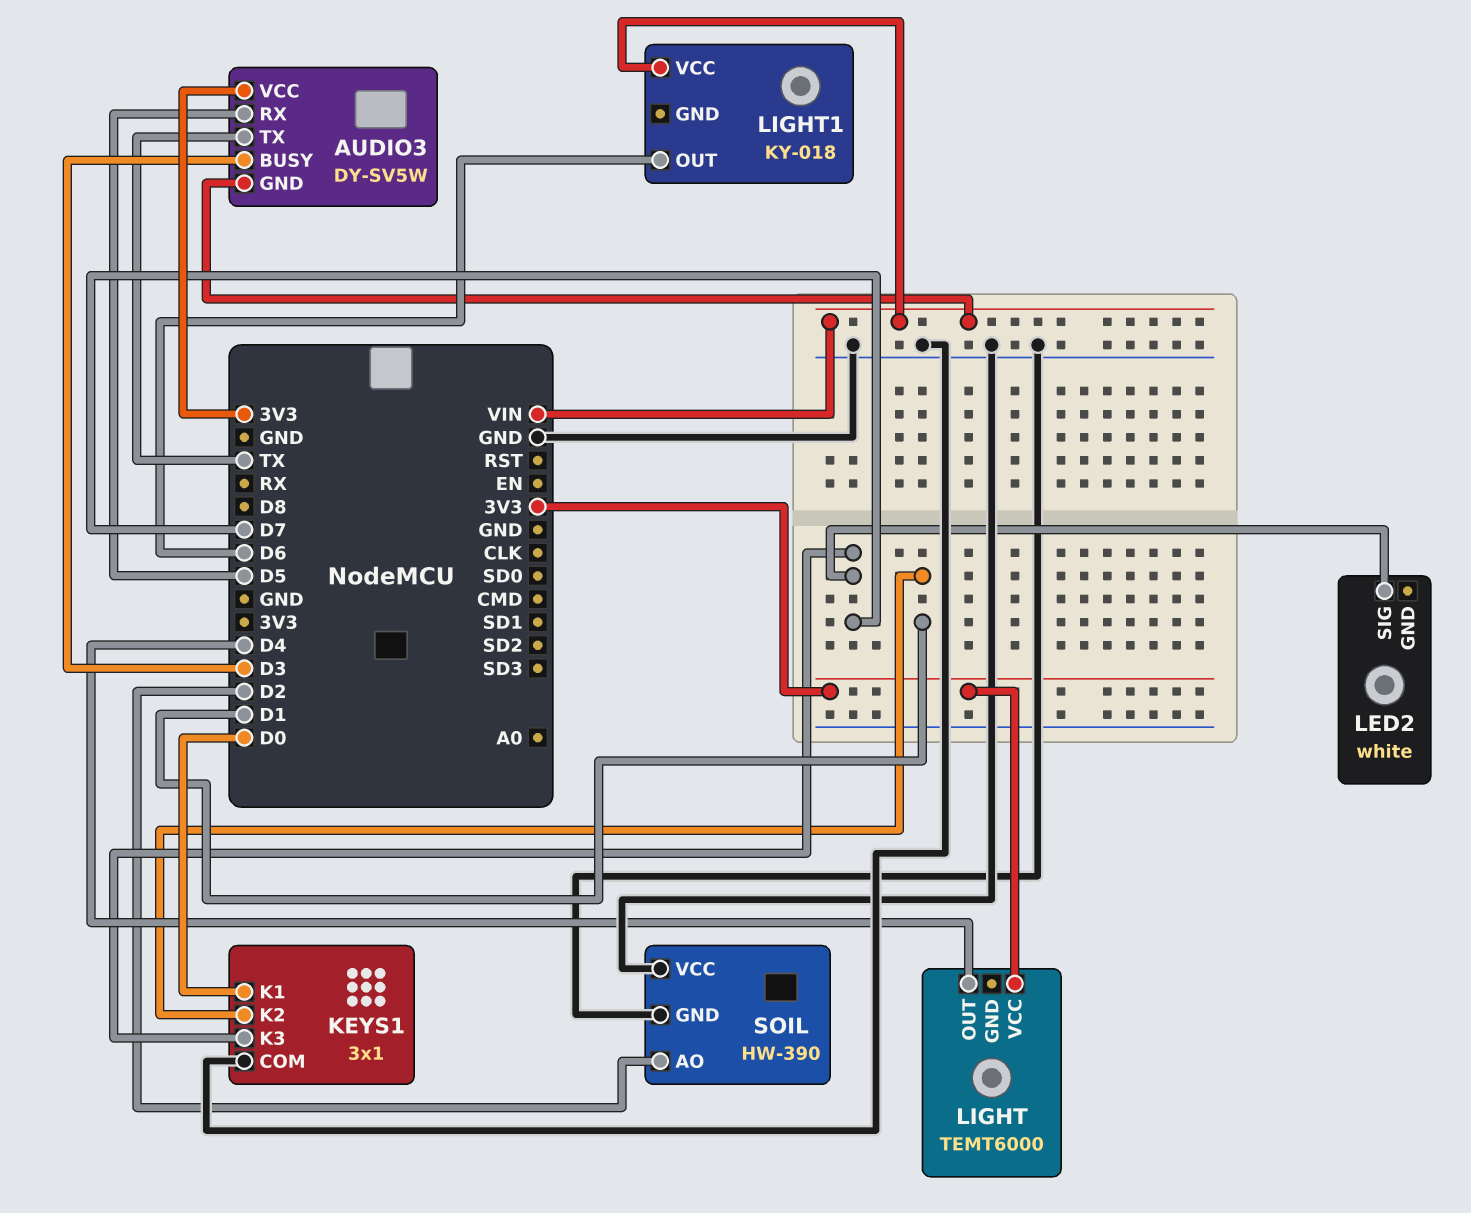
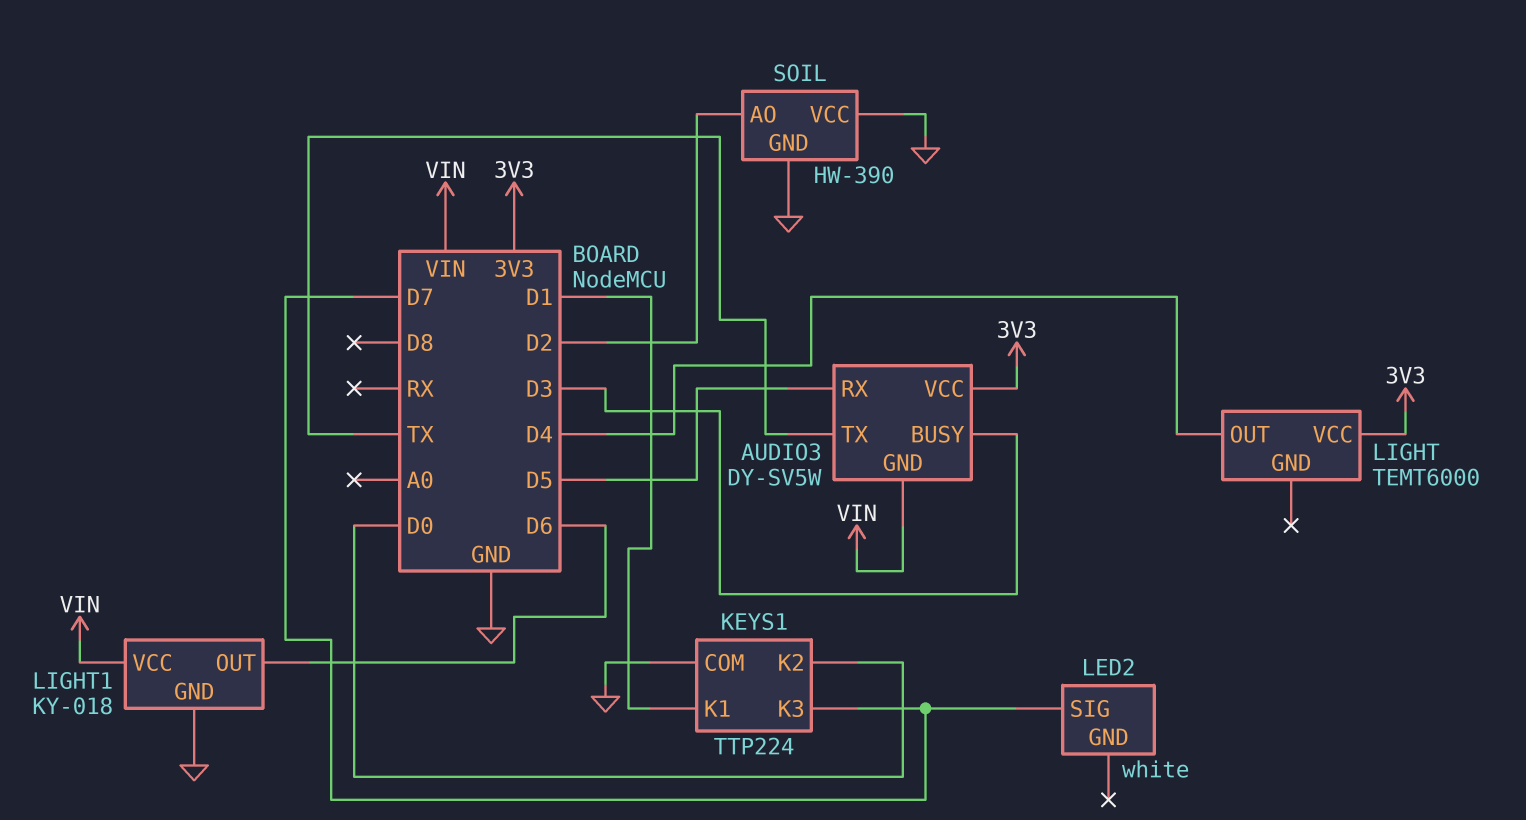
KEYS1: 3x1 -> TTP224
KEYS1 pin K1: D0 -> D1
KEYS1 pin K2: D1 -> D0
LIGHT1 pin GND: none -> GND

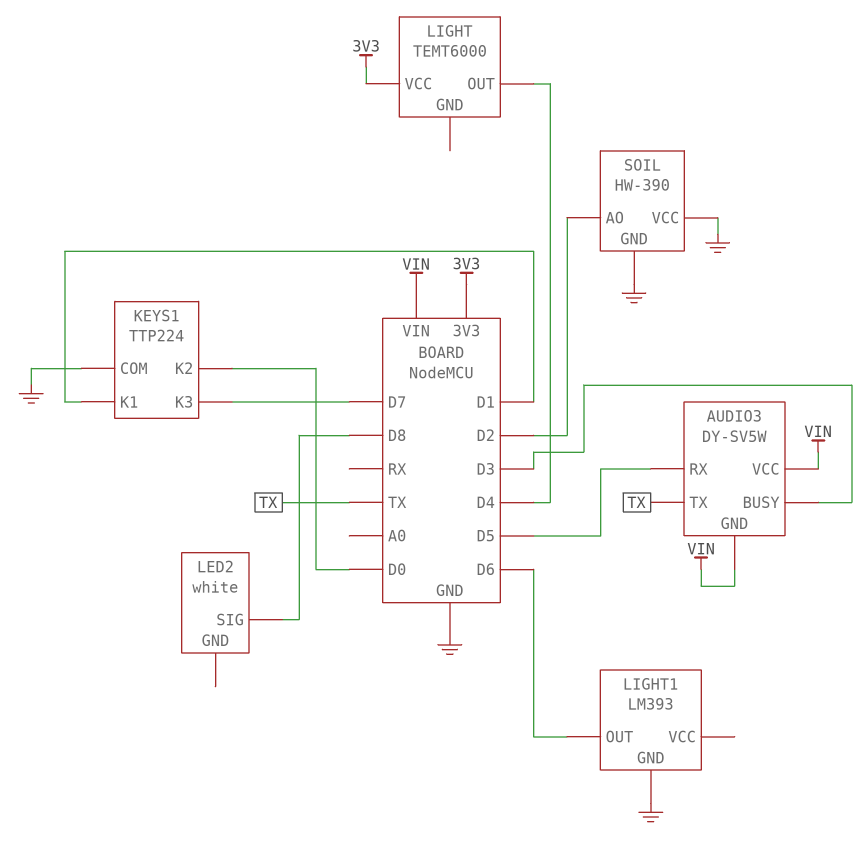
AUDIO3 pin VCC: 3V3 -> VIN
LED2 pin SIG: D7 -> D8
LIGHT1: KY-018 -> LM393
LIGHT1 pin VCC: VIN -> none

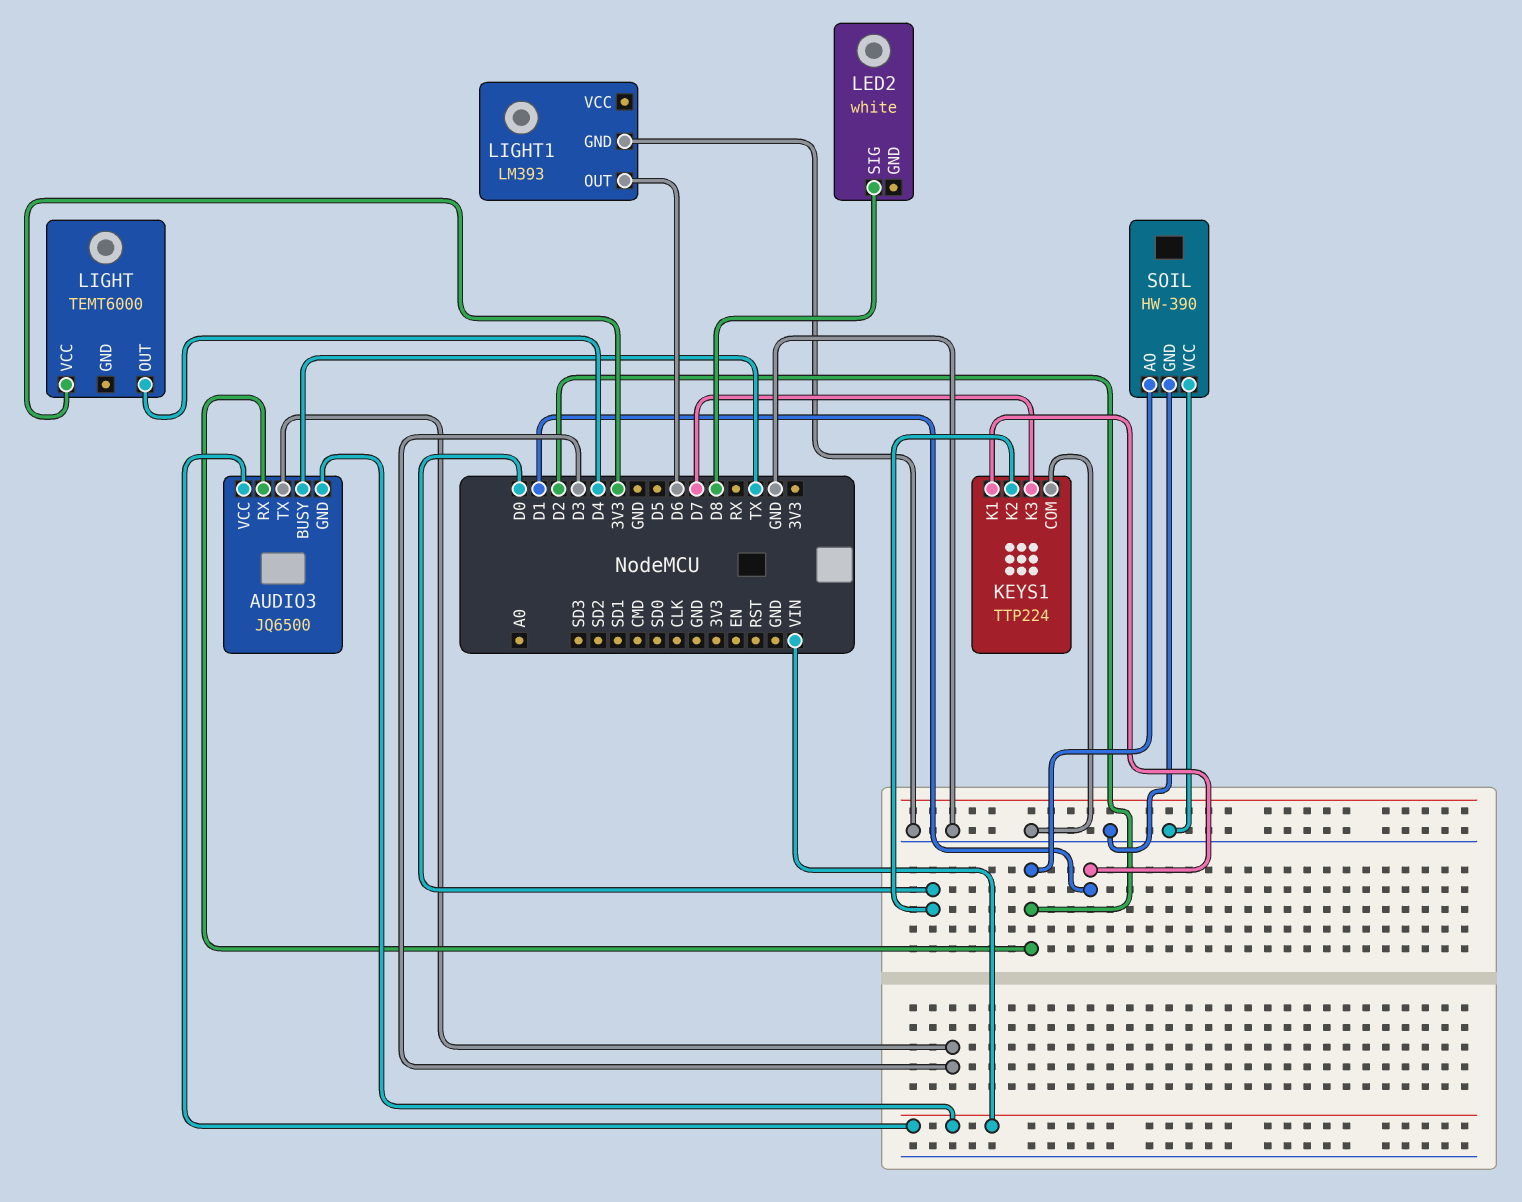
AUDIO3: DY-SV5W -> JQ6500
AUDIO3 pin BUSY: D3 -> TX
AUDIO3 pin RX: D5 -> D2
AUDIO3 pin TX: TX -> D3

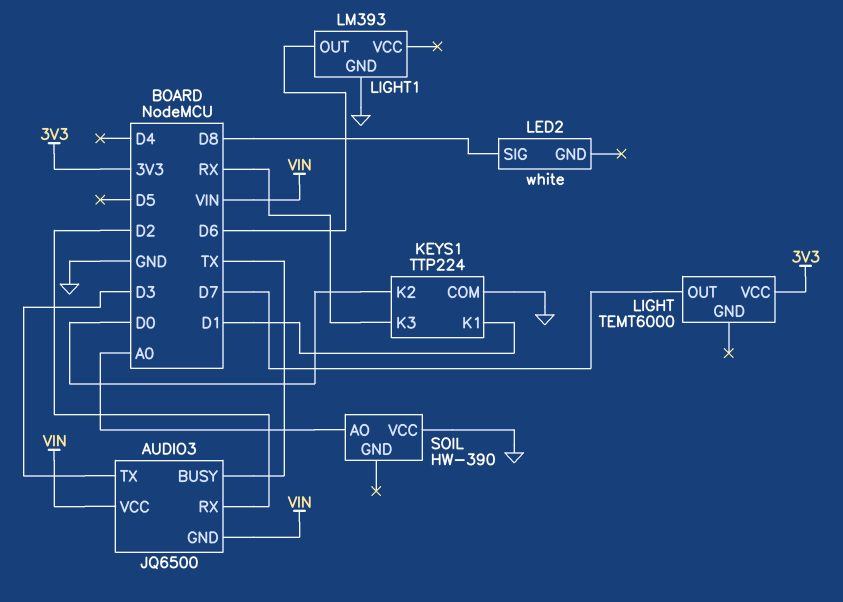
KEYS1 pin K3: D7 -> RX
LIGHT pin OUT: D4 -> D7
SOIL pin AO: D2 -> A0
SOIL pin GND: GND -> none

